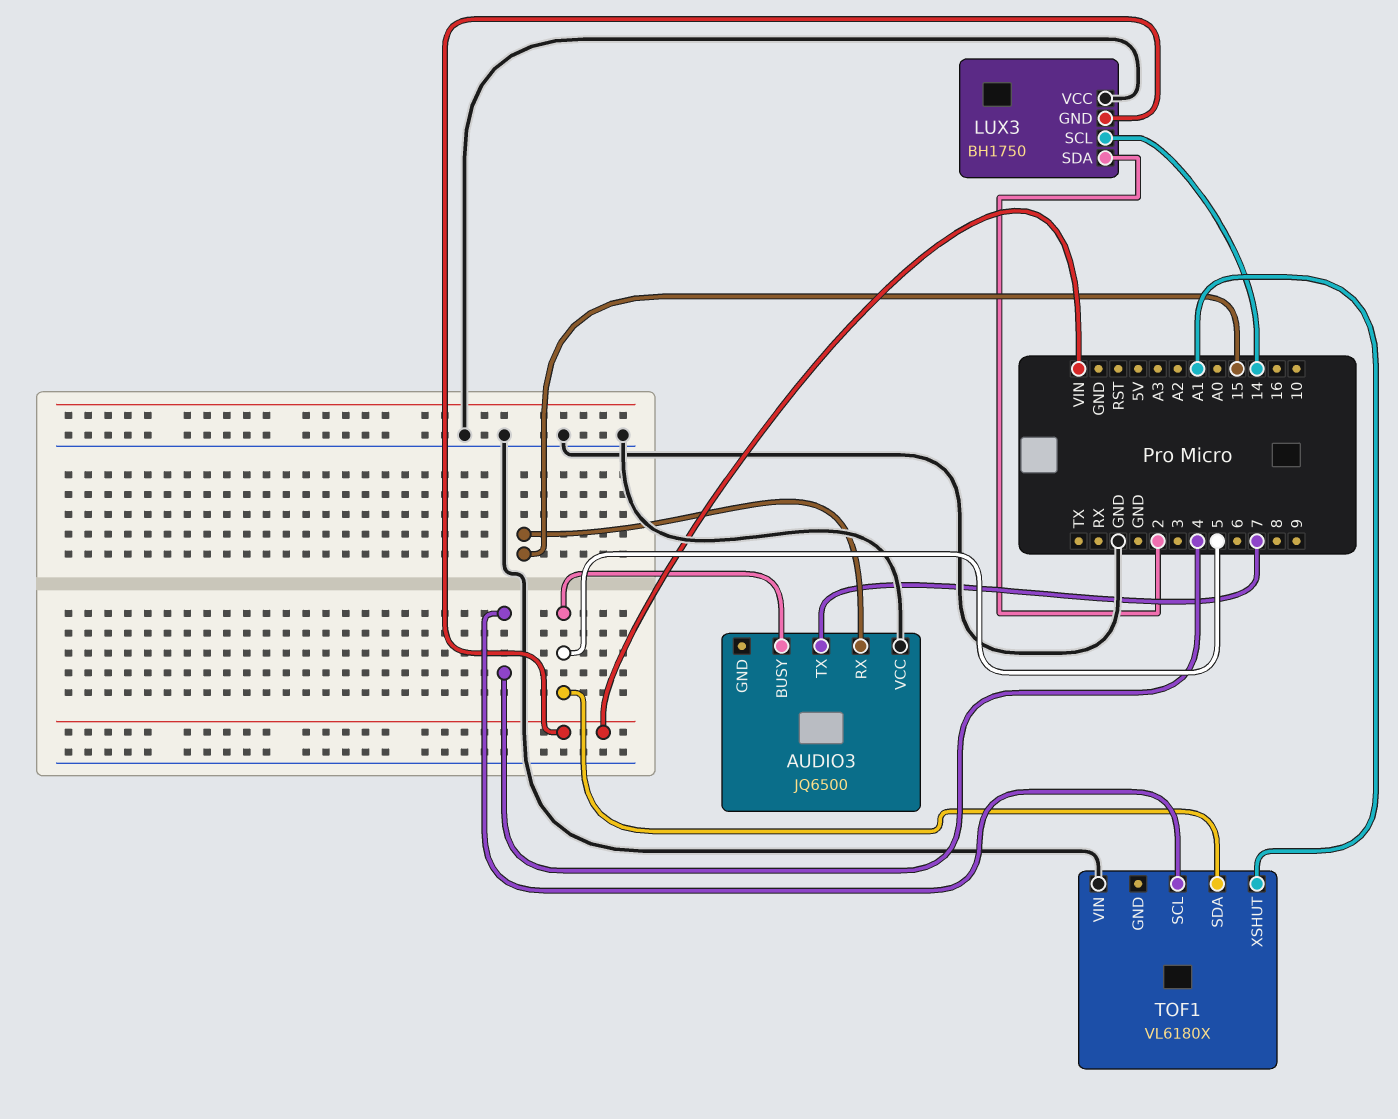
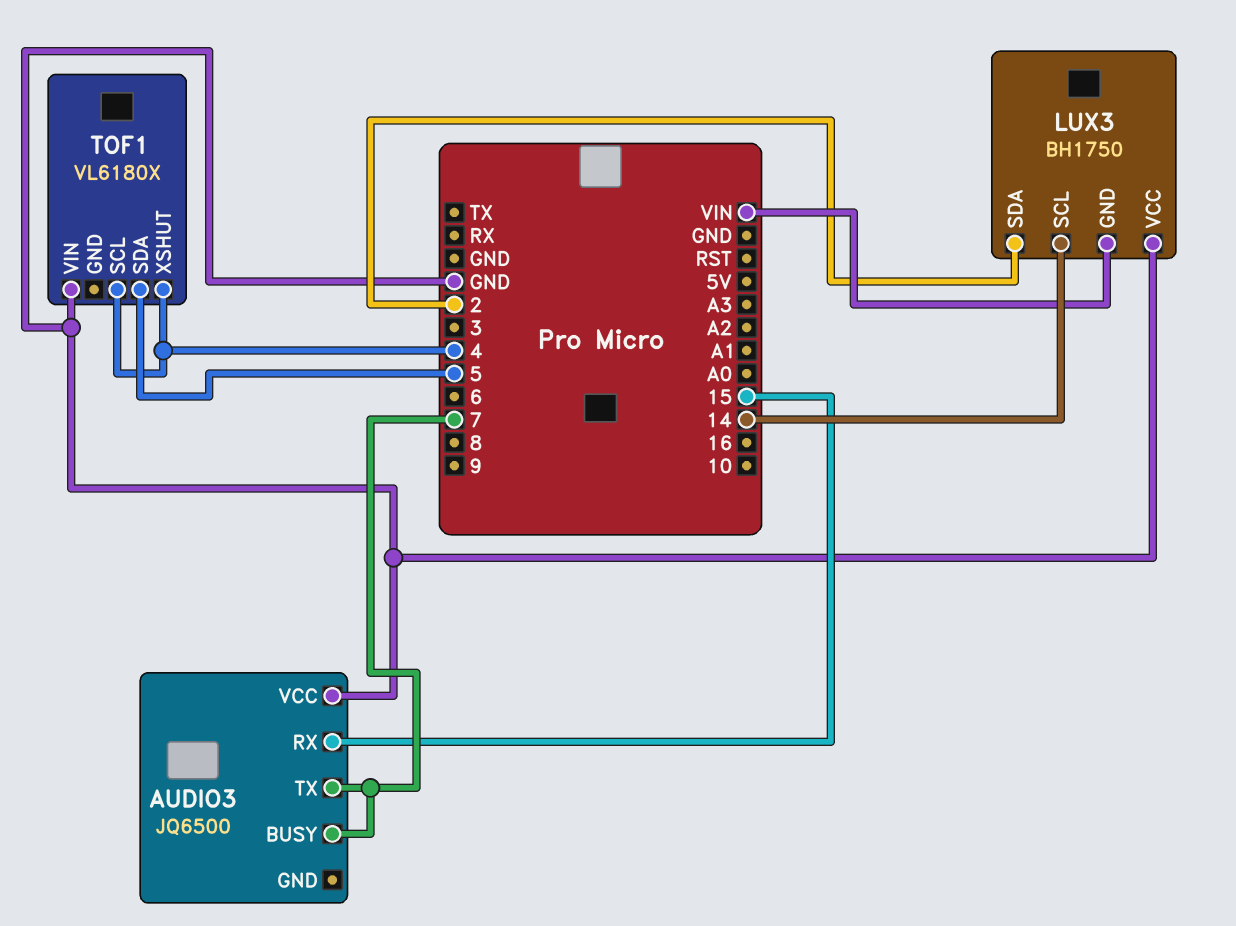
AUDIO3 pin BUSY: 5 -> 7
TOF1 pin XSHUT: A1 -> 4

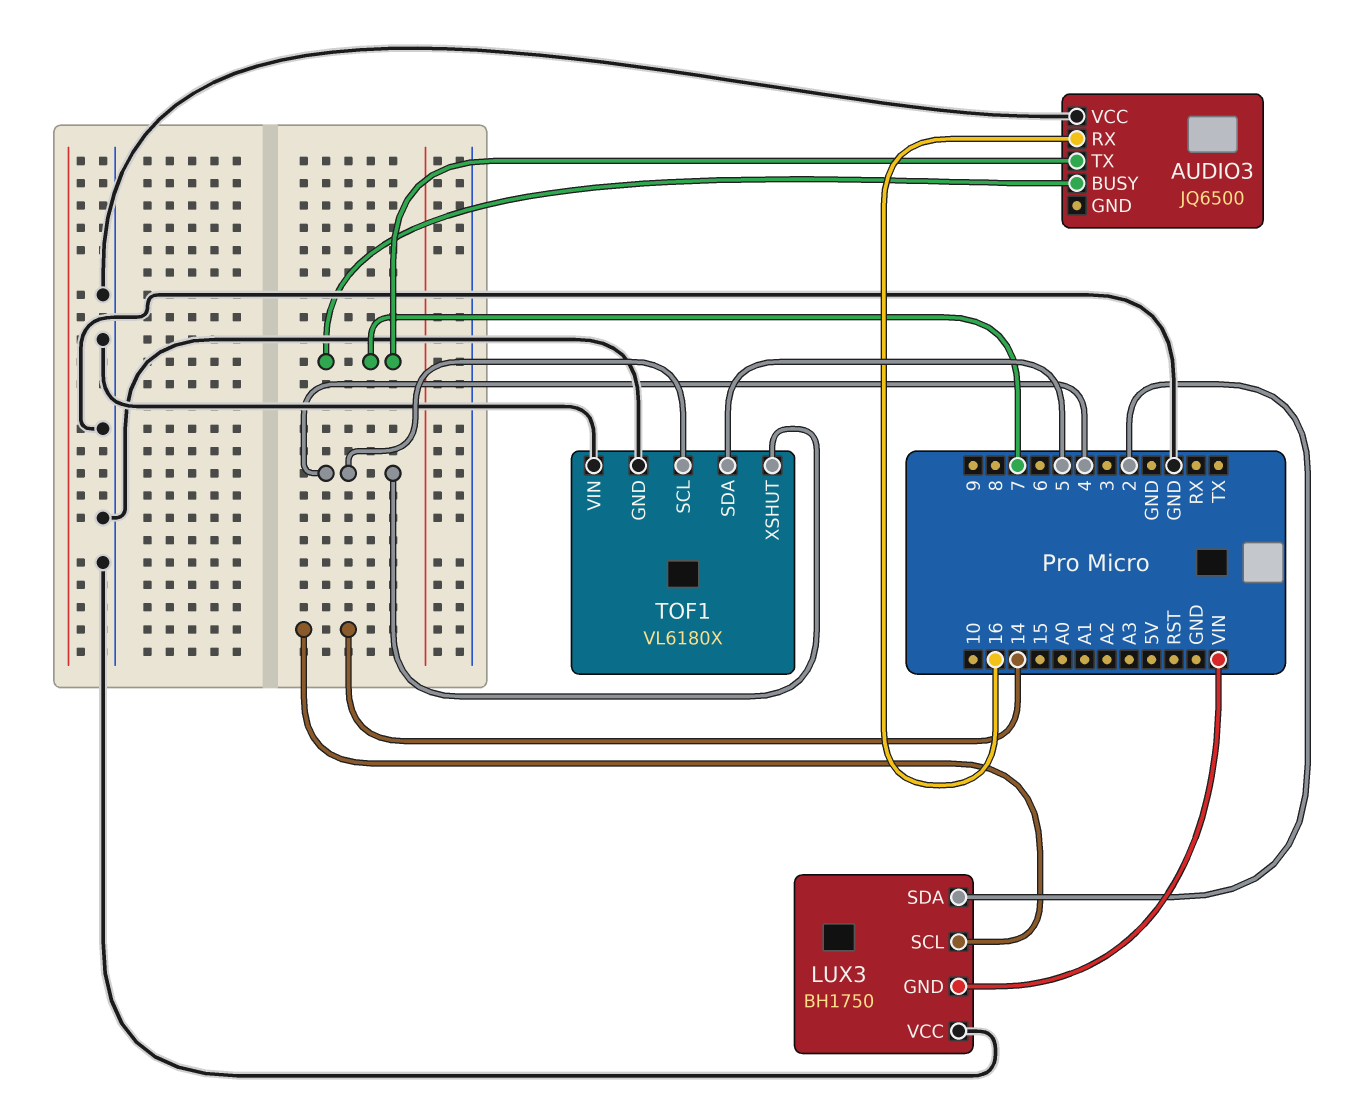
AUDIO3 pin RX: 15 -> 16
TOF1 pin GND: none -> GND

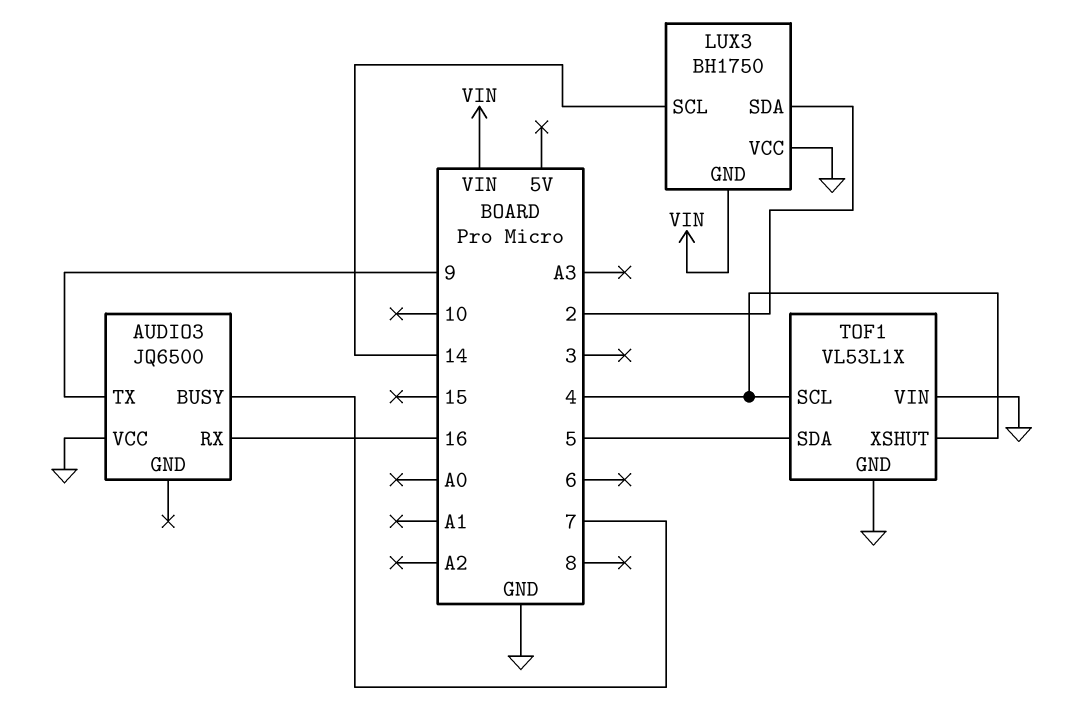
AUDIO3 pin TX: 7 -> 9
TOF1: VL6180X -> VL53L1X

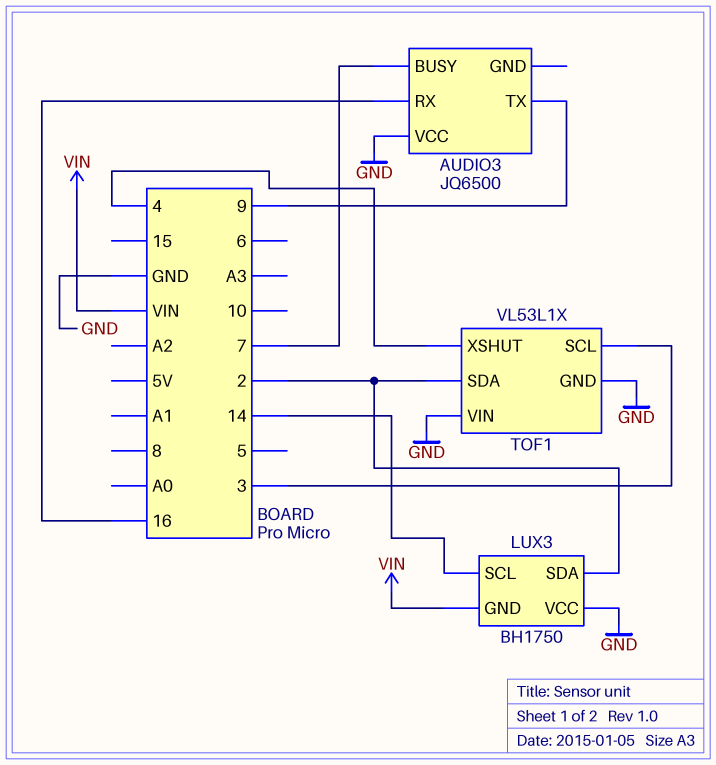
TOF1 pin SCL: 4 -> 3
TOF1 pin SDA: 5 -> 2

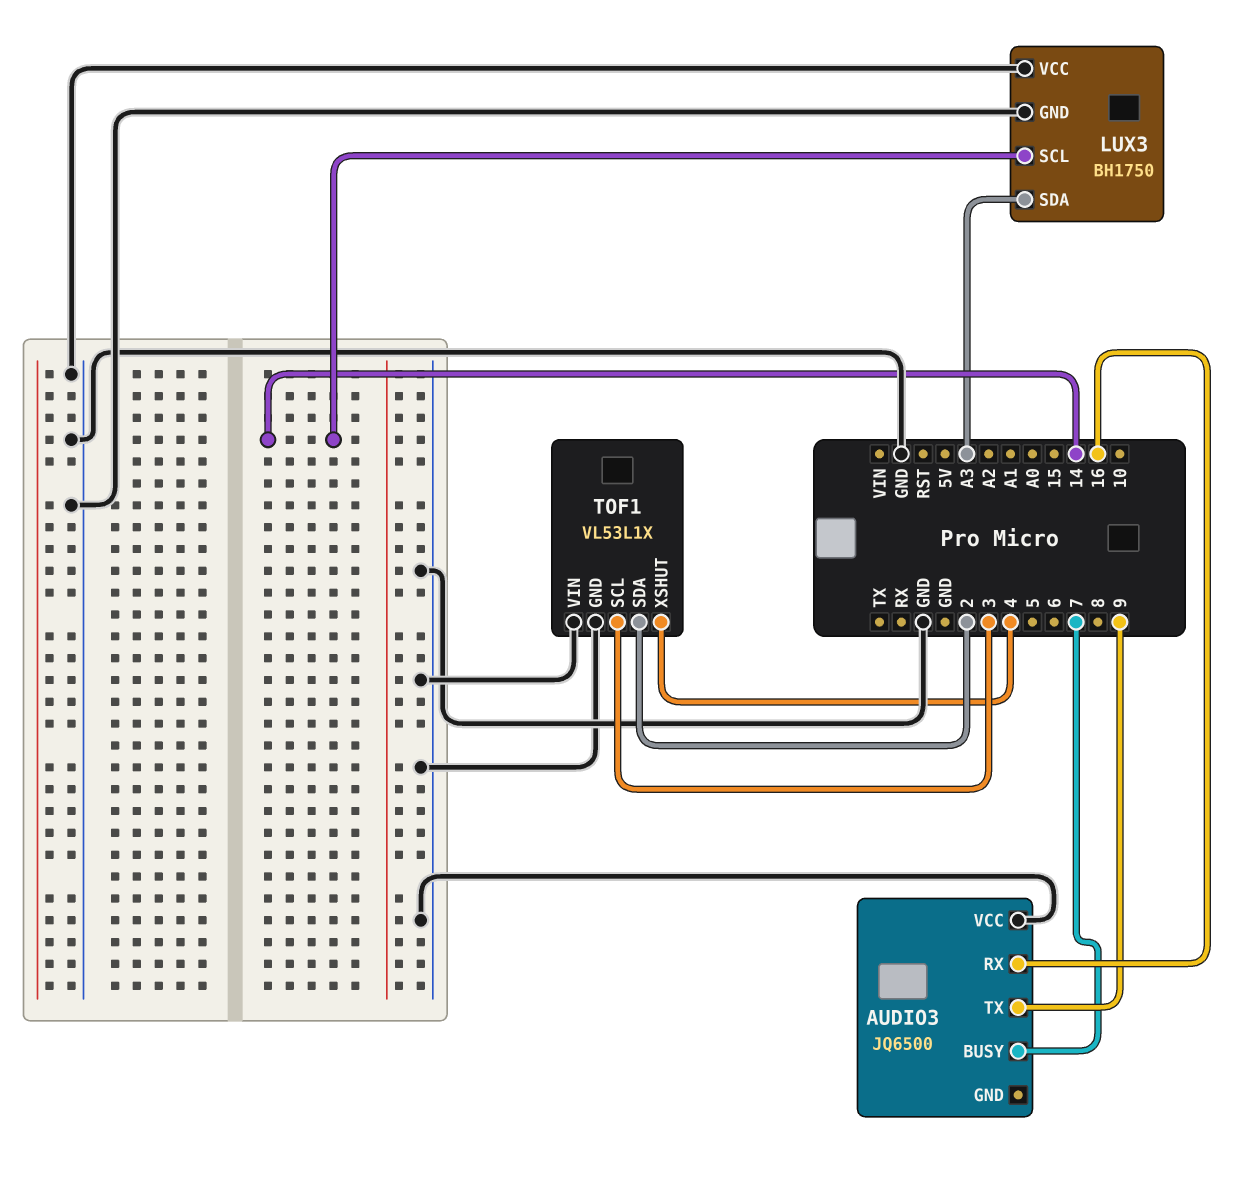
LUX3 pin GND: VIN -> GND
LUX3 pin SDA: 2 -> A3

